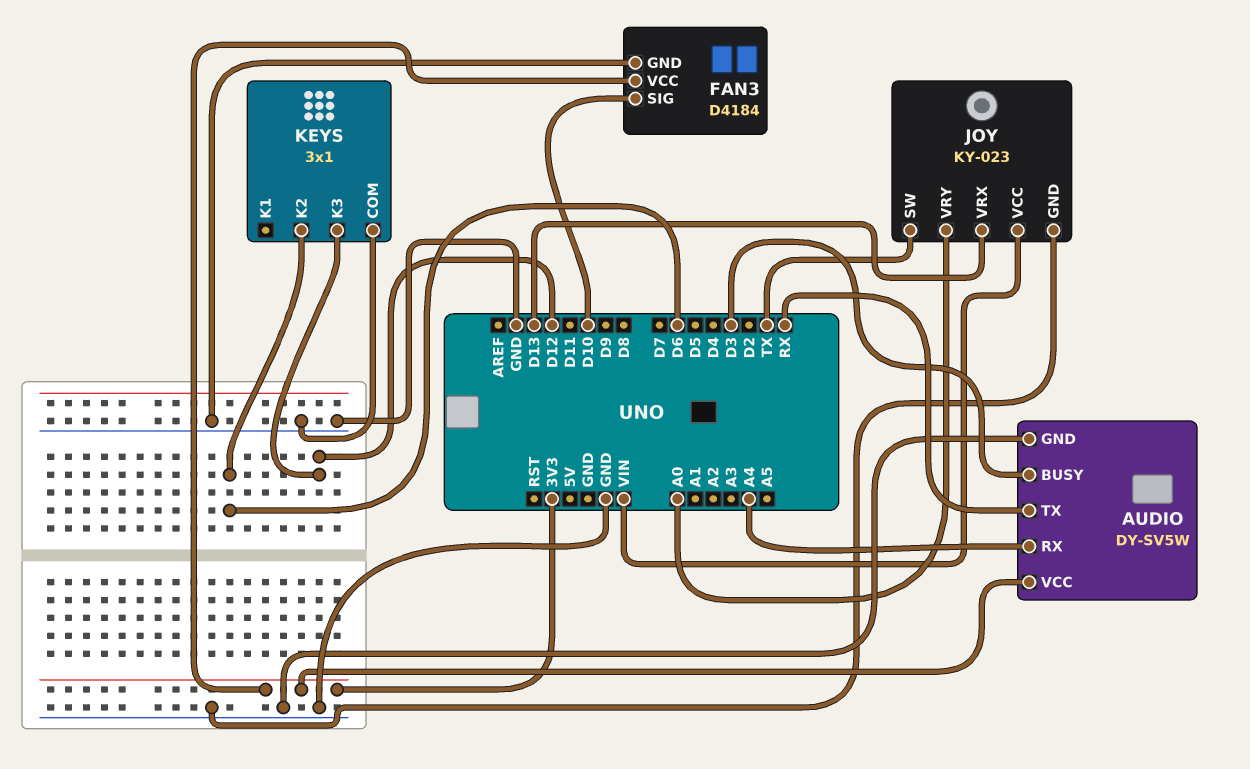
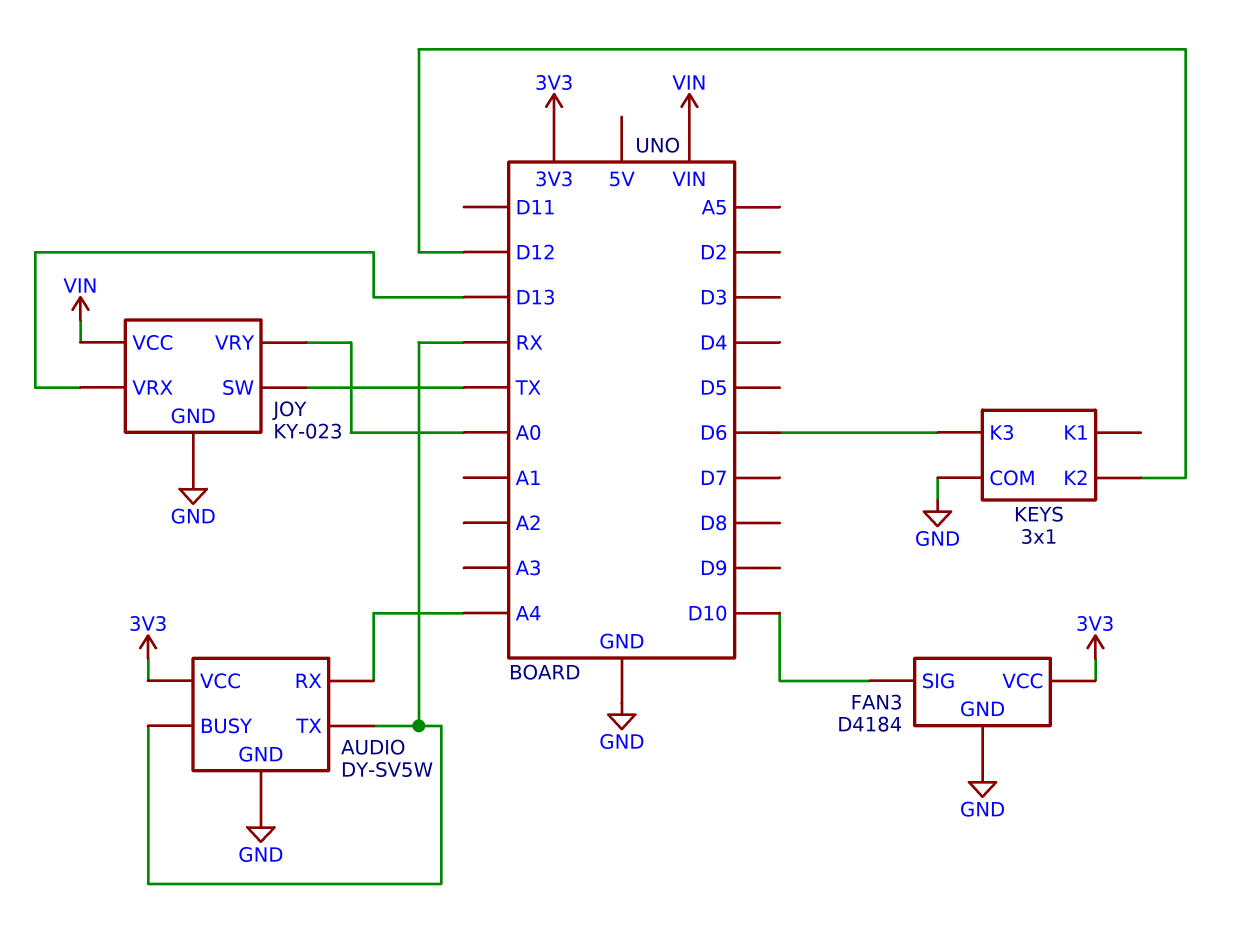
AUDIO pin BUSY: D3 -> RX
KEYS pin K2: D6 -> D12
KEYS pin K3: D12 -> D6

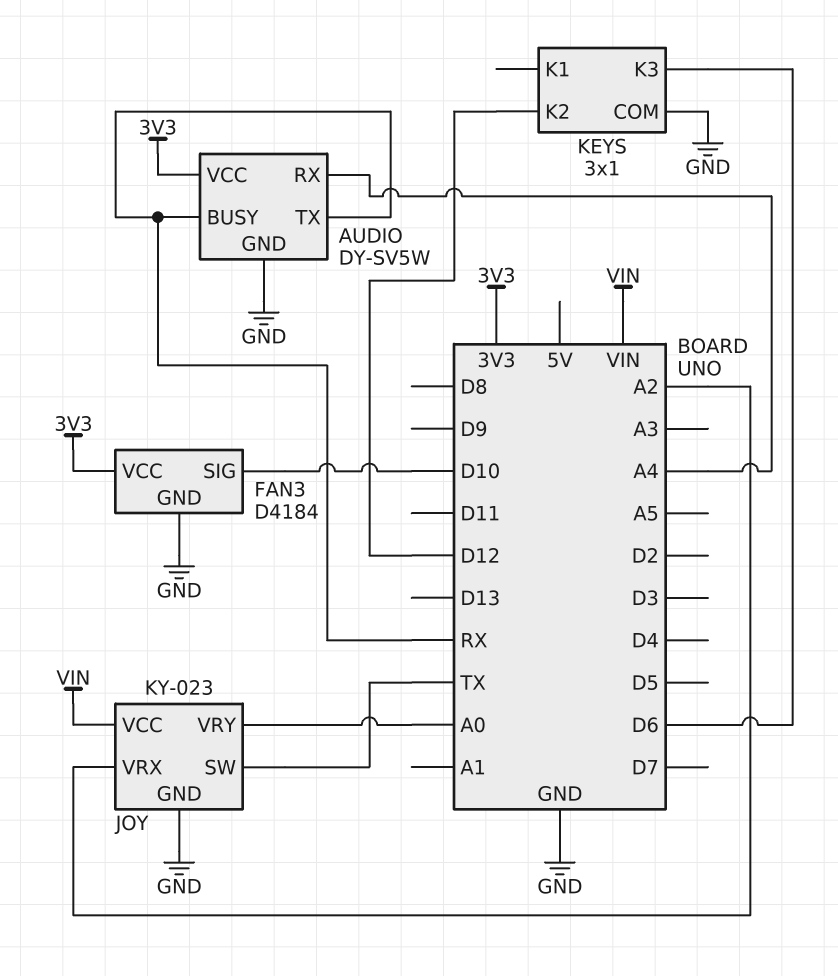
JOY pin VRX: D13 -> A2

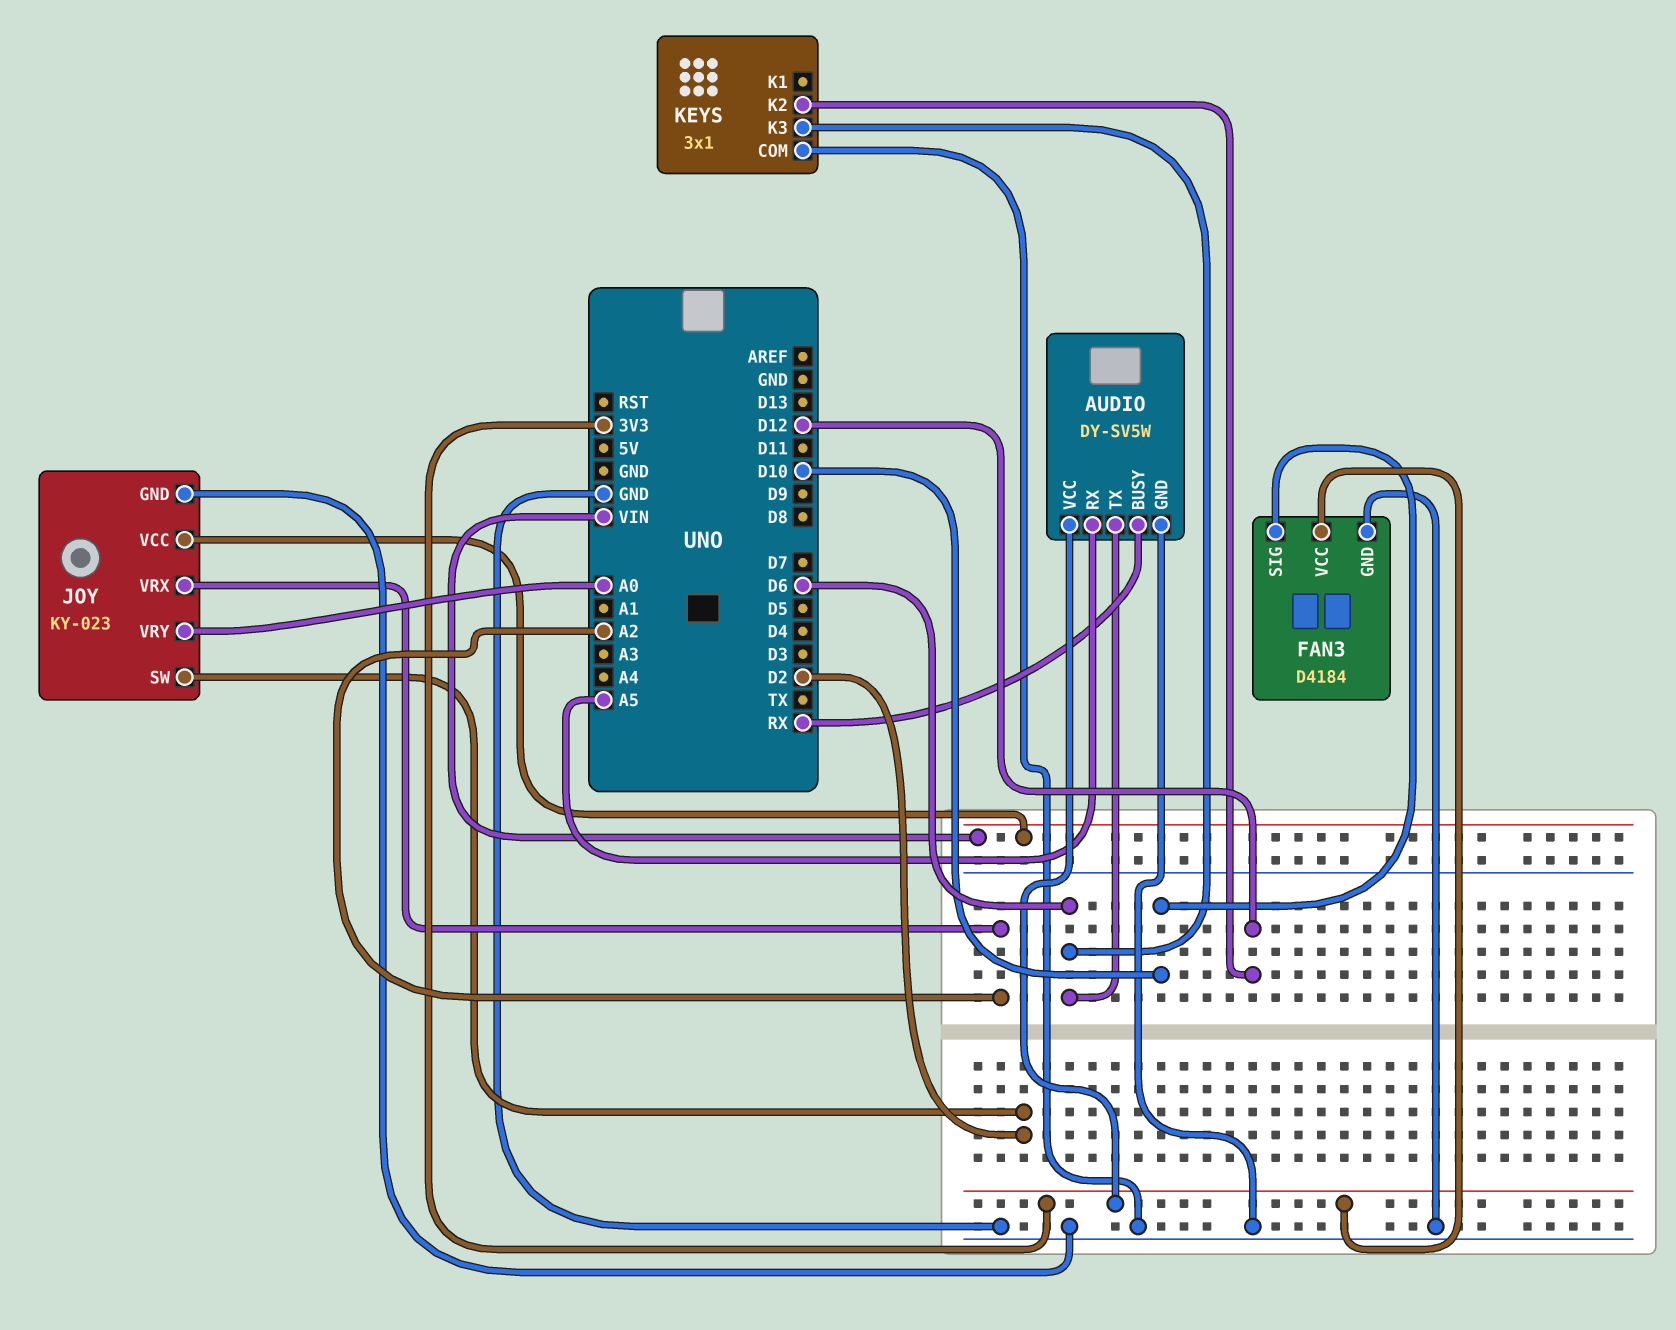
AUDIO pin RX: A4 -> A5
AUDIO pin TX: RX -> D6
JOY pin SW: TX -> D2

